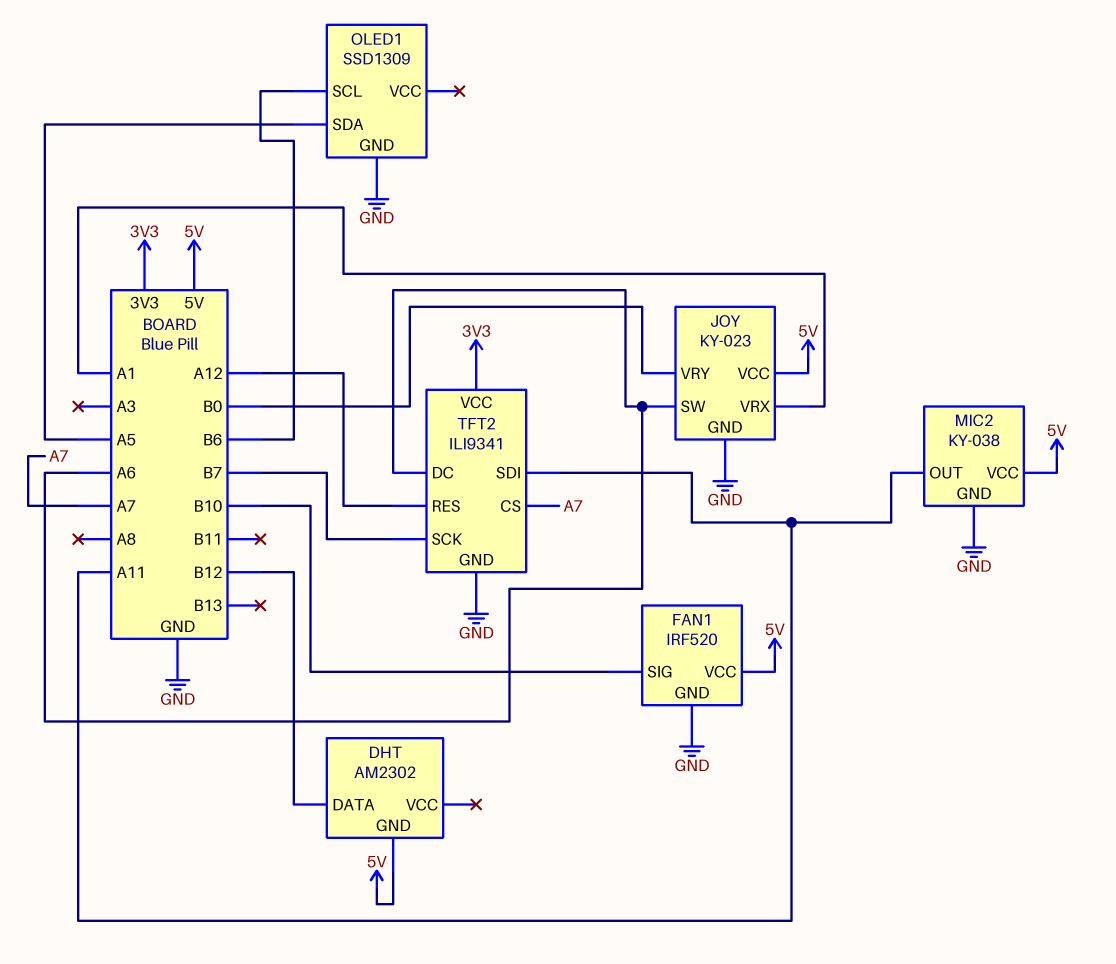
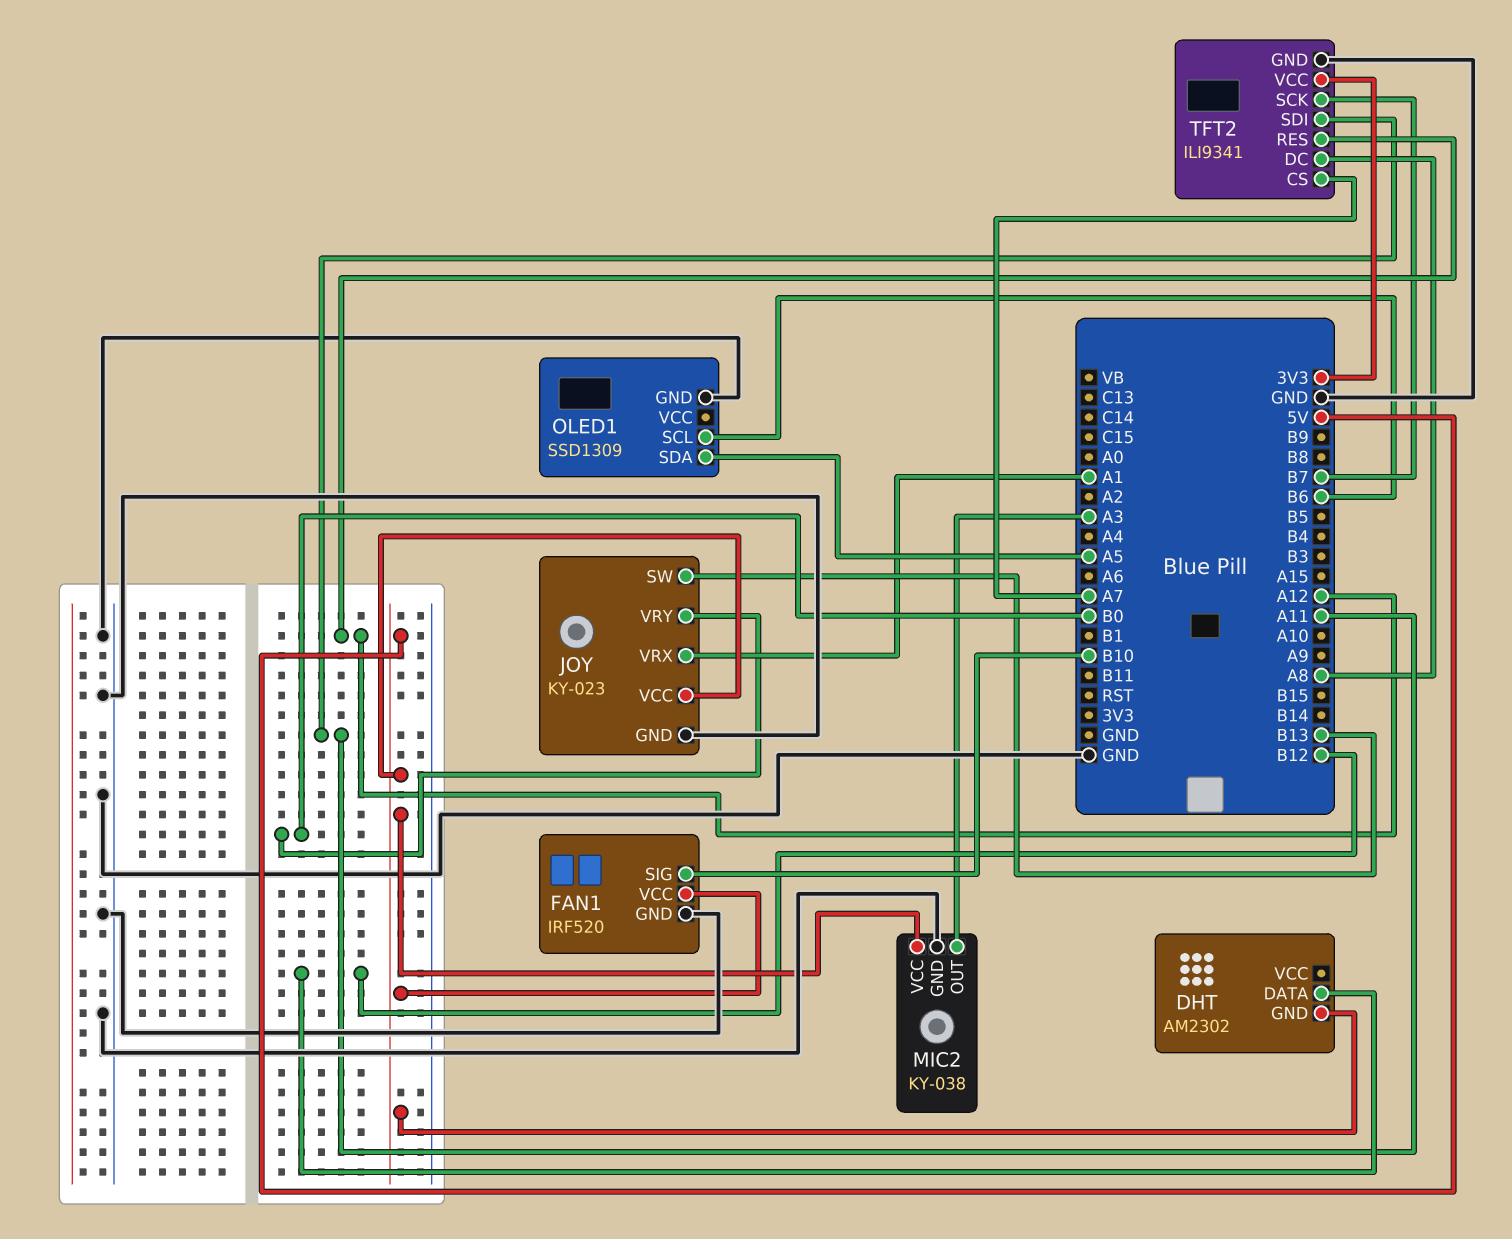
JOY pin SW: A6 -> B13
MIC2 pin OUT: A11 -> A3
TFT2 pin DC: A6 -> A8

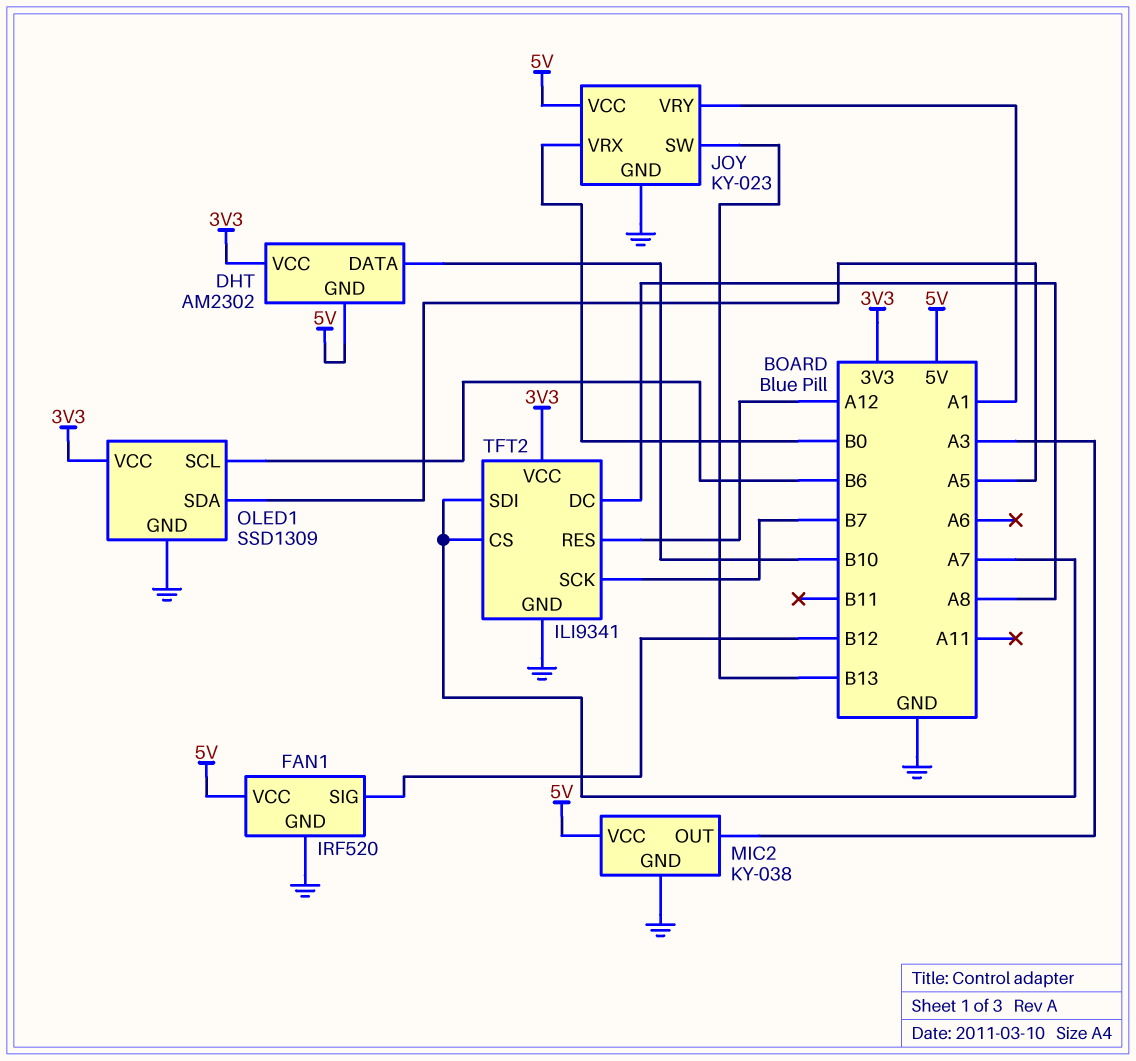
DHT pin DATA: B12 -> B10
DHT pin VCC: none -> 3V3
FAN1 pin SIG: B10 -> B12
JOY pin VRX: A1 -> B0
JOY pin VRY: B0 -> A1
OLED1 pin VCC: none -> 3V3
TFT2 pin SDI: A11 -> A7

